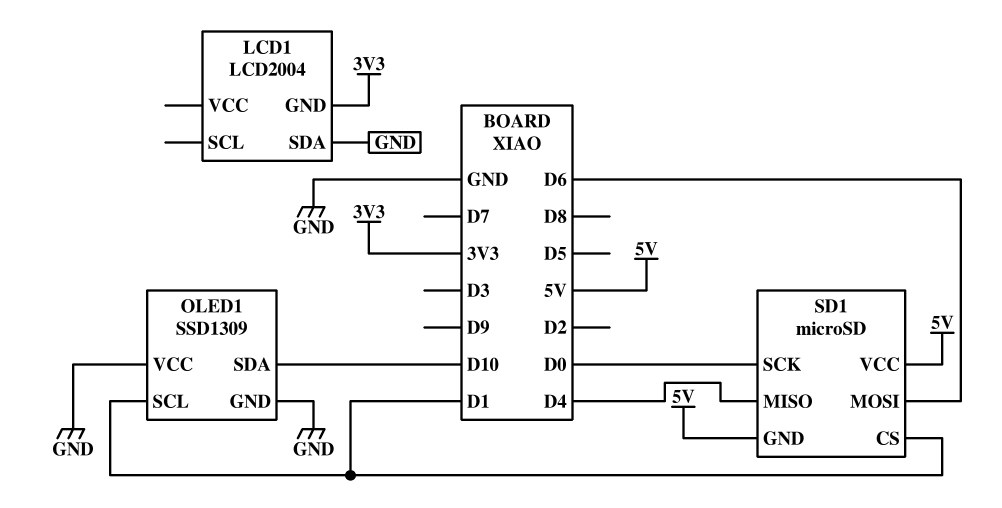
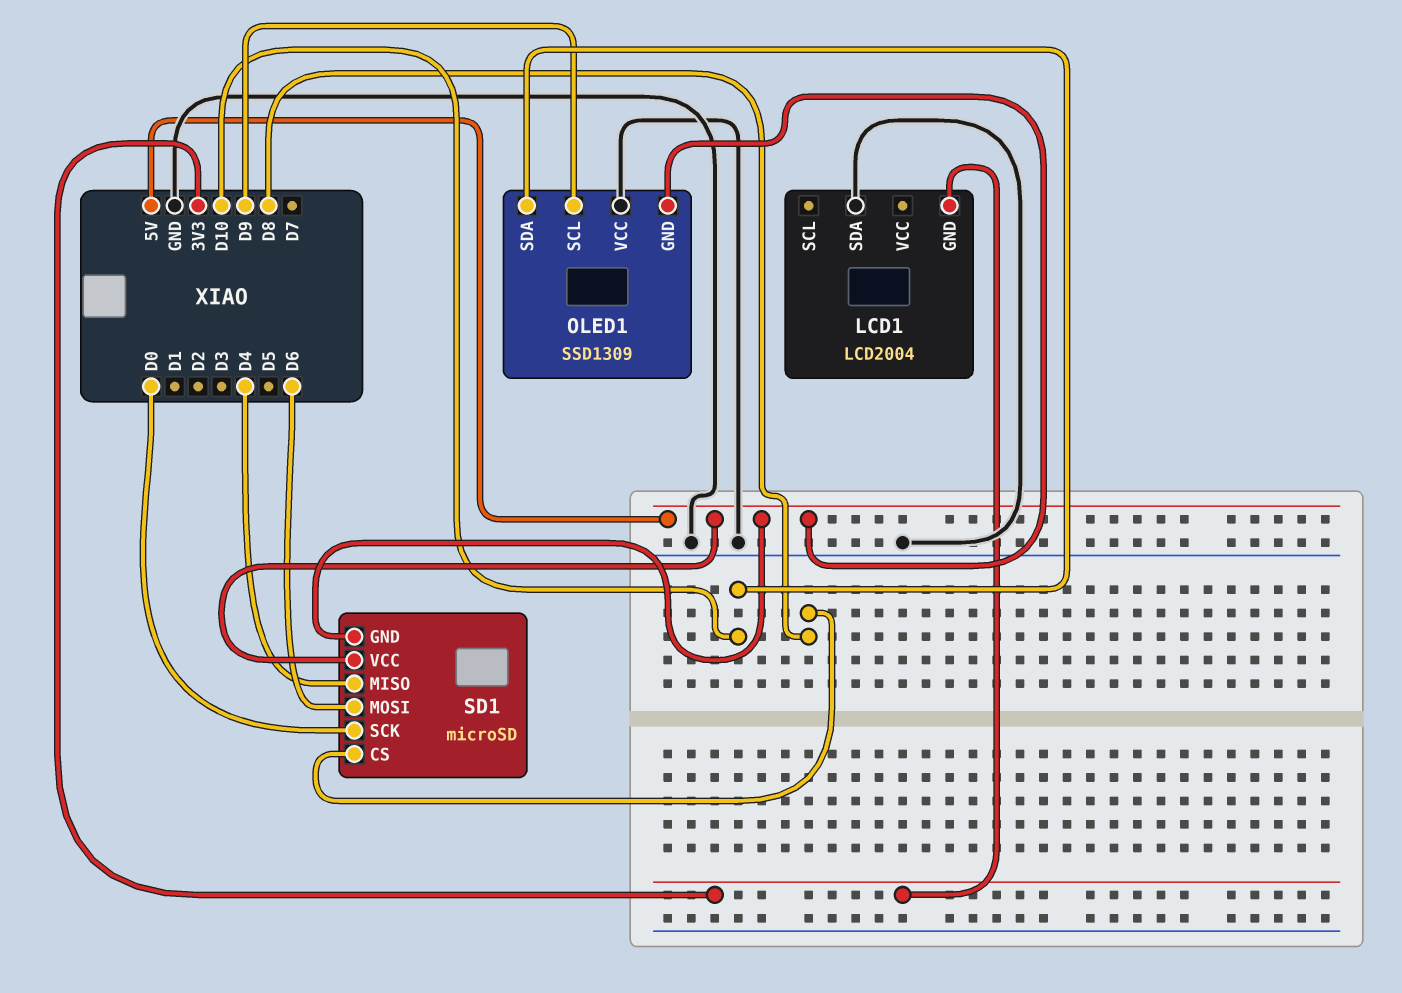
OLED1 pin GND: GND -> 5V
OLED1 pin SCL: D1 -> D9
SD1 pin CS: D1 -> D8

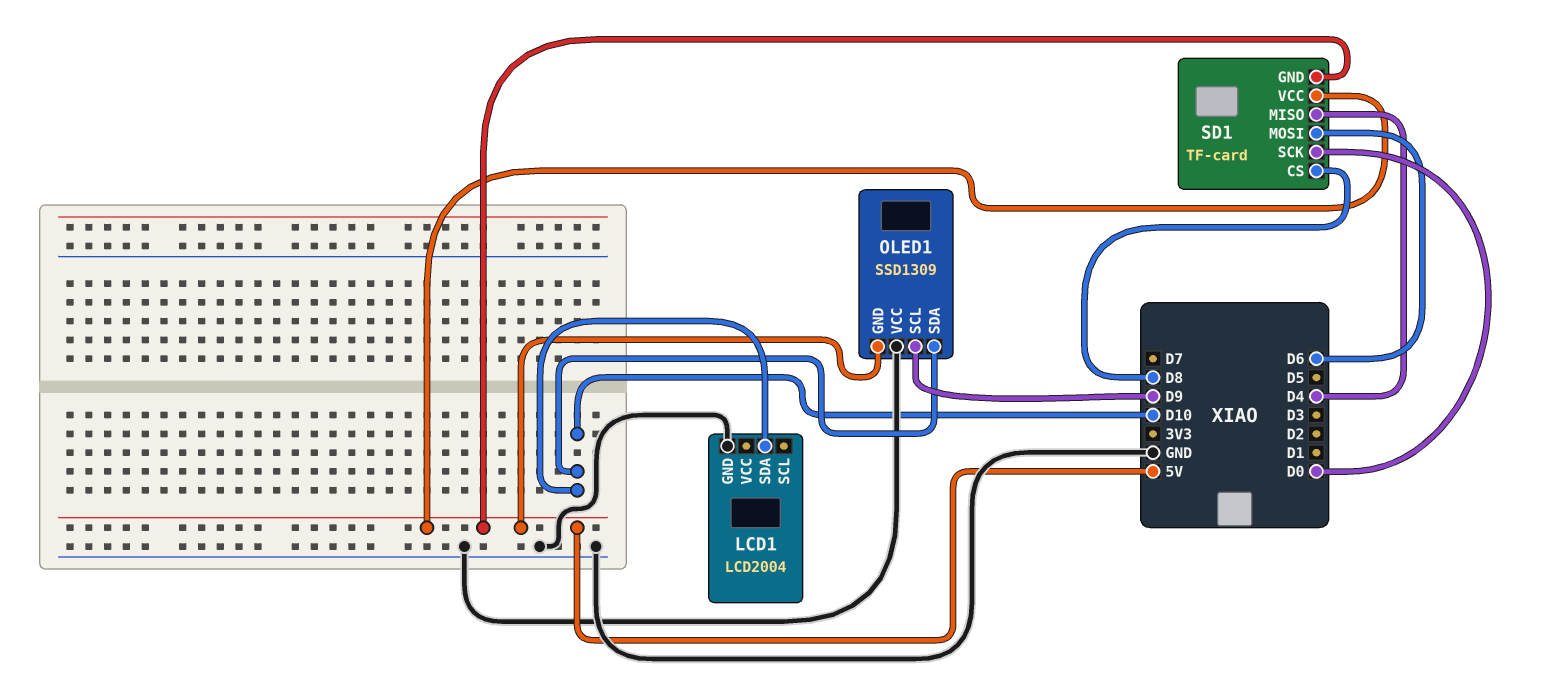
LCD1 pin GND: 3V3 -> GND
LCD1 pin SDA: GND -> D10
SD1: microSD -> TF-card

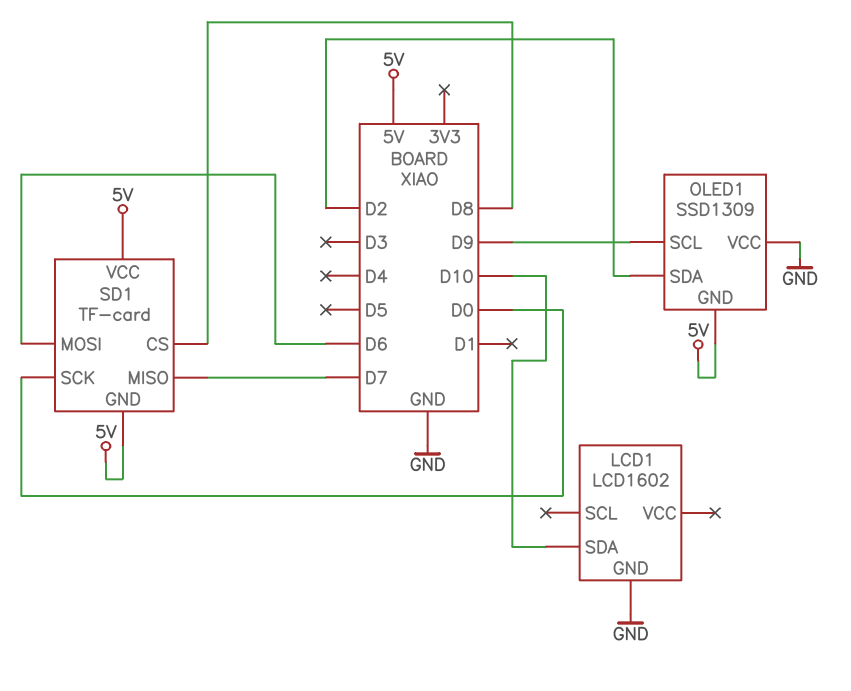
LCD1: LCD2004 -> LCD1602
OLED1 pin SDA: D10 -> D2
SD1 pin MISO: D4 -> D7

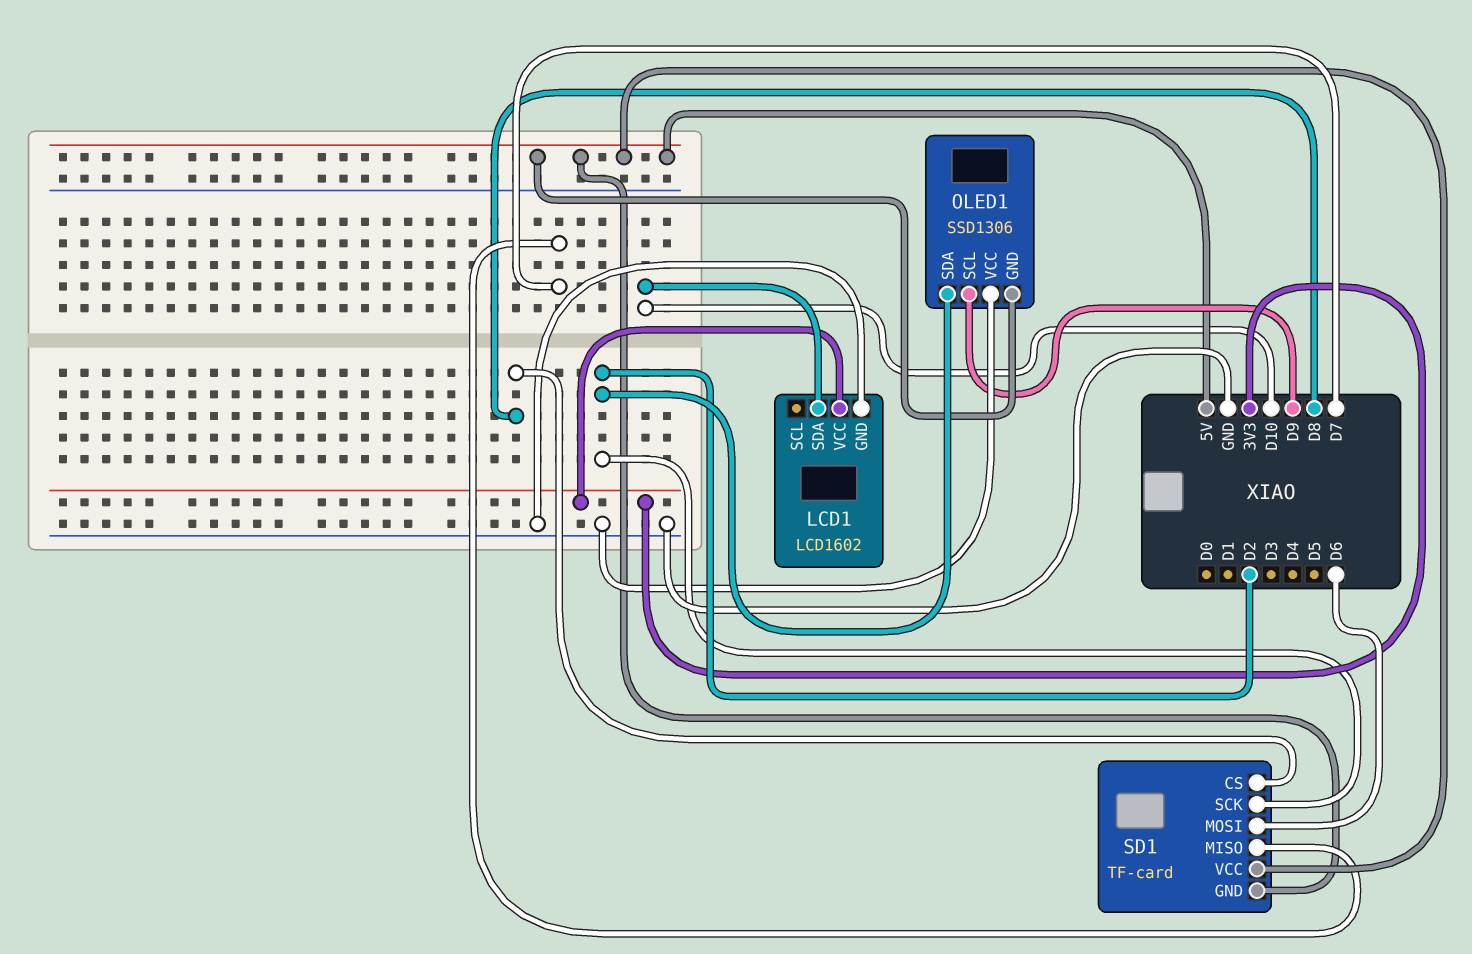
LCD1 pin VCC: none -> 3V3
OLED1: SSD1309 -> SSD1306
SD1 pin SCK: D0 -> D2

